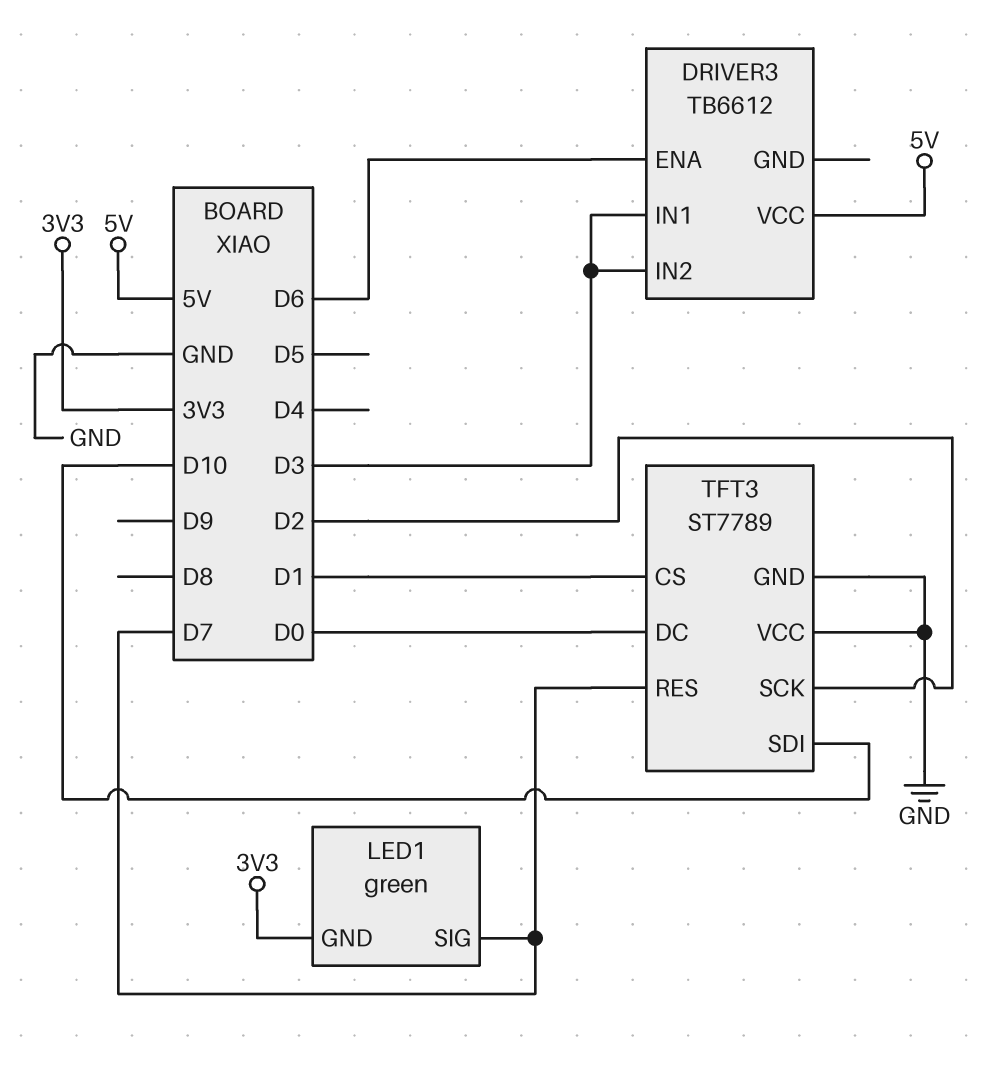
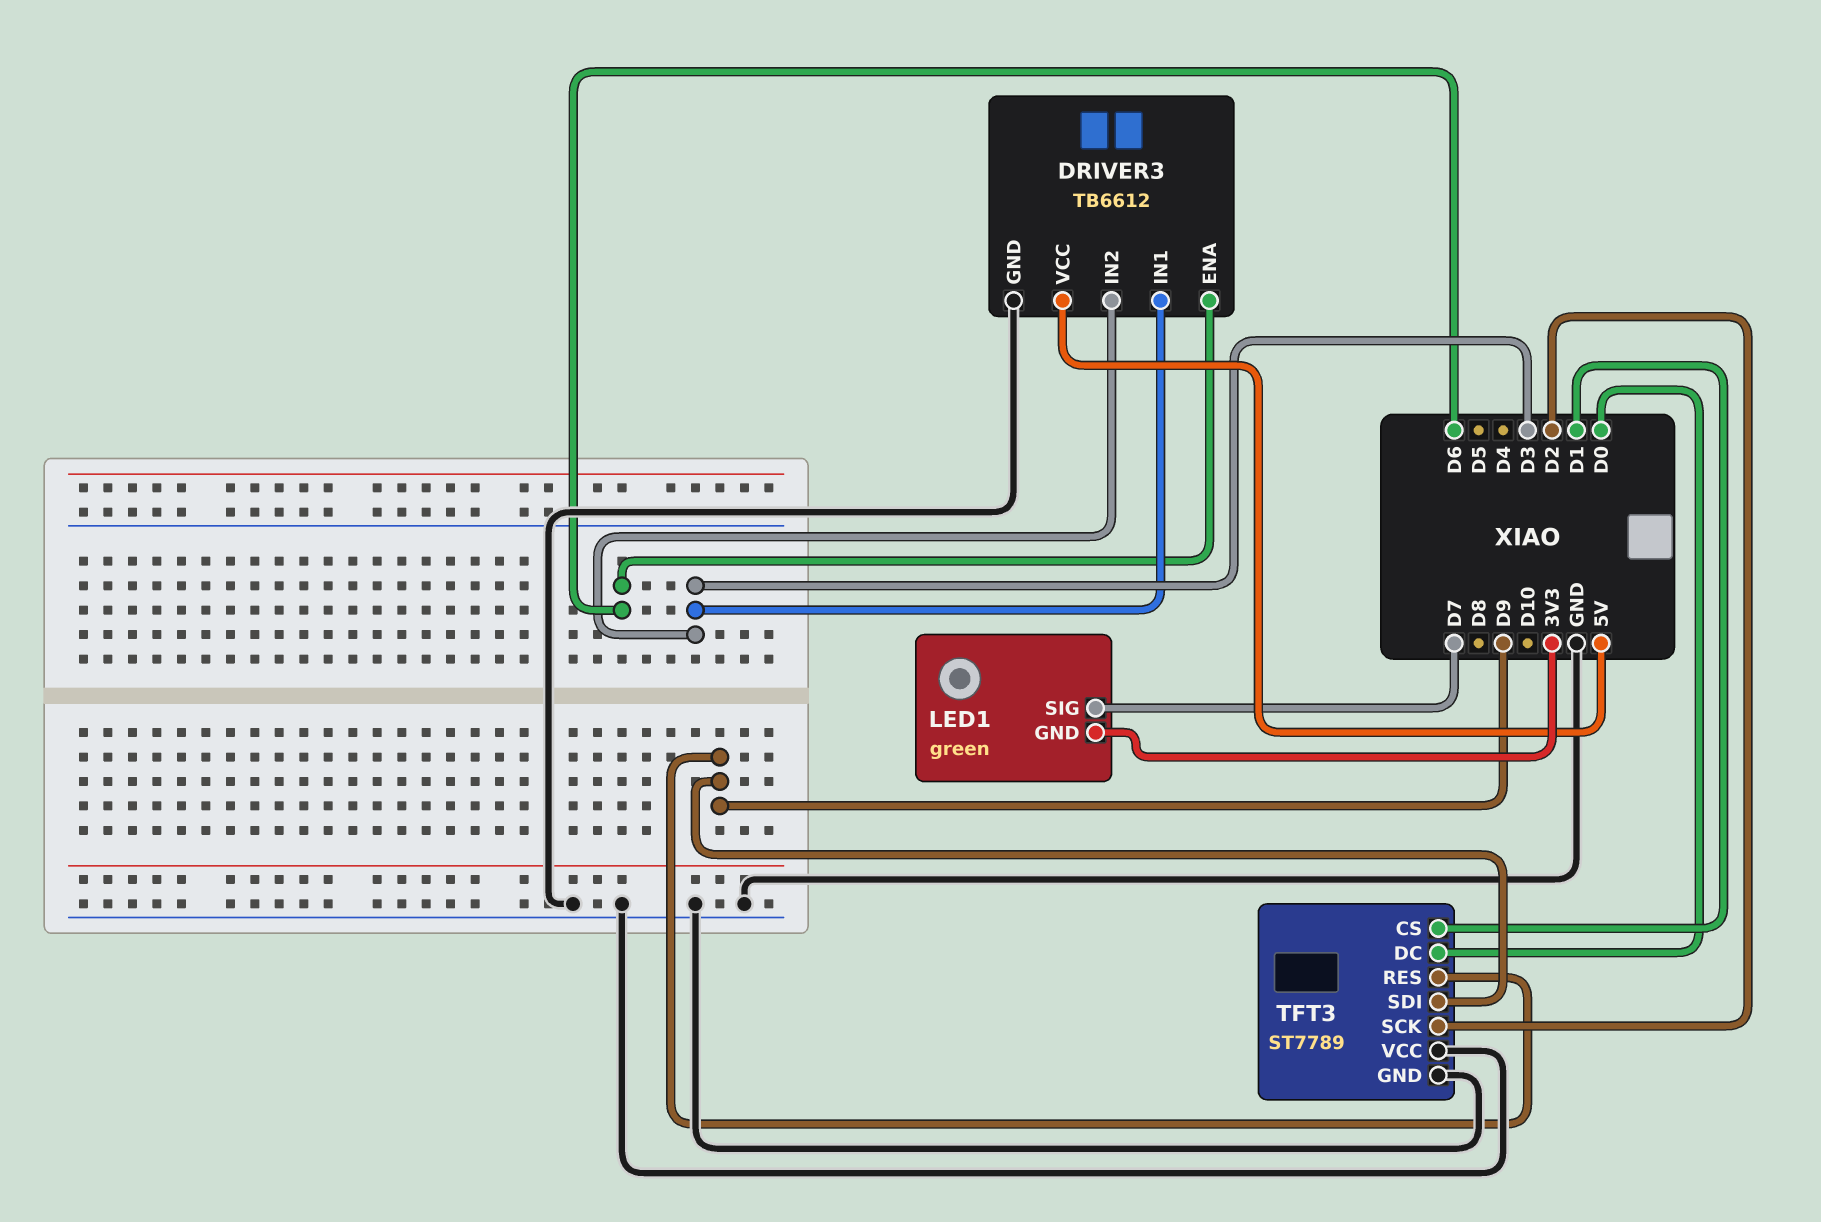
DRIVER3 pin GND: none -> GND
TFT3 pin RES: D7 -> D9
TFT3 pin SDI: D10 -> D9

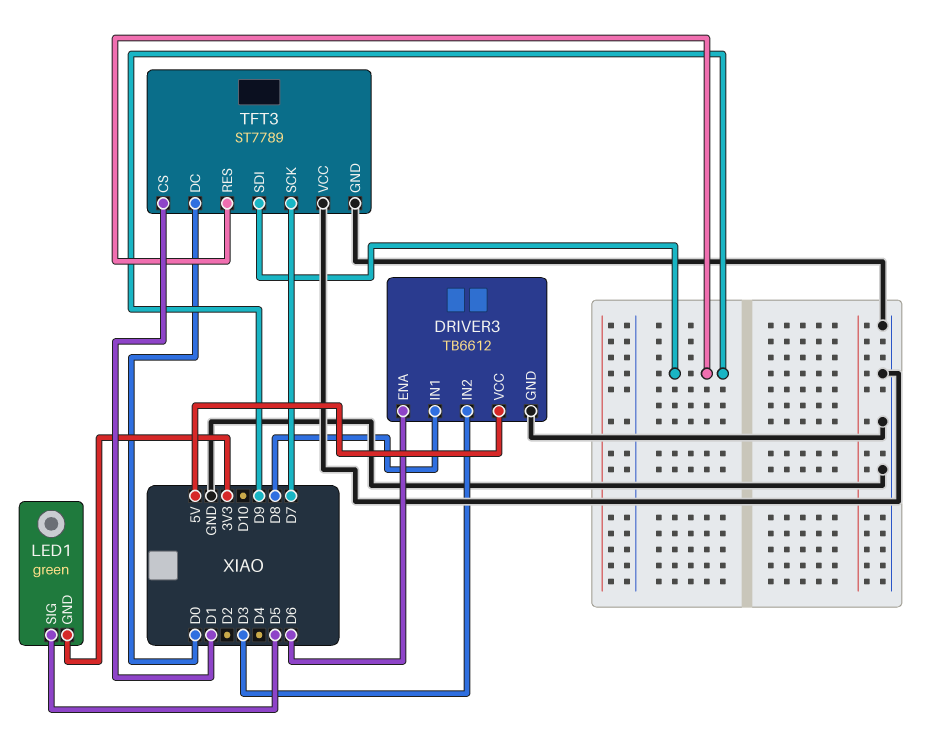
DRIVER3 pin IN1: D3 -> D8
LED1 pin SIG: D7 -> D5
TFT3 pin SCK: D2 -> D7

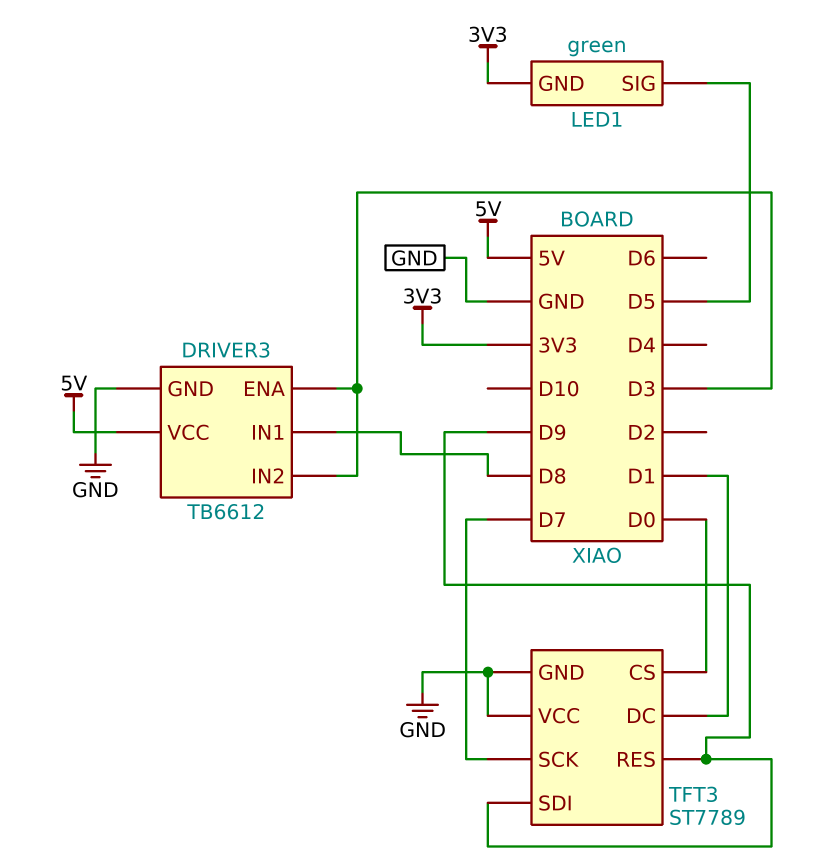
DRIVER3 pin ENA: D6 -> D3
TFT3 pin CS: D1 -> D0
TFT3 pin DC: D0 -> D1

